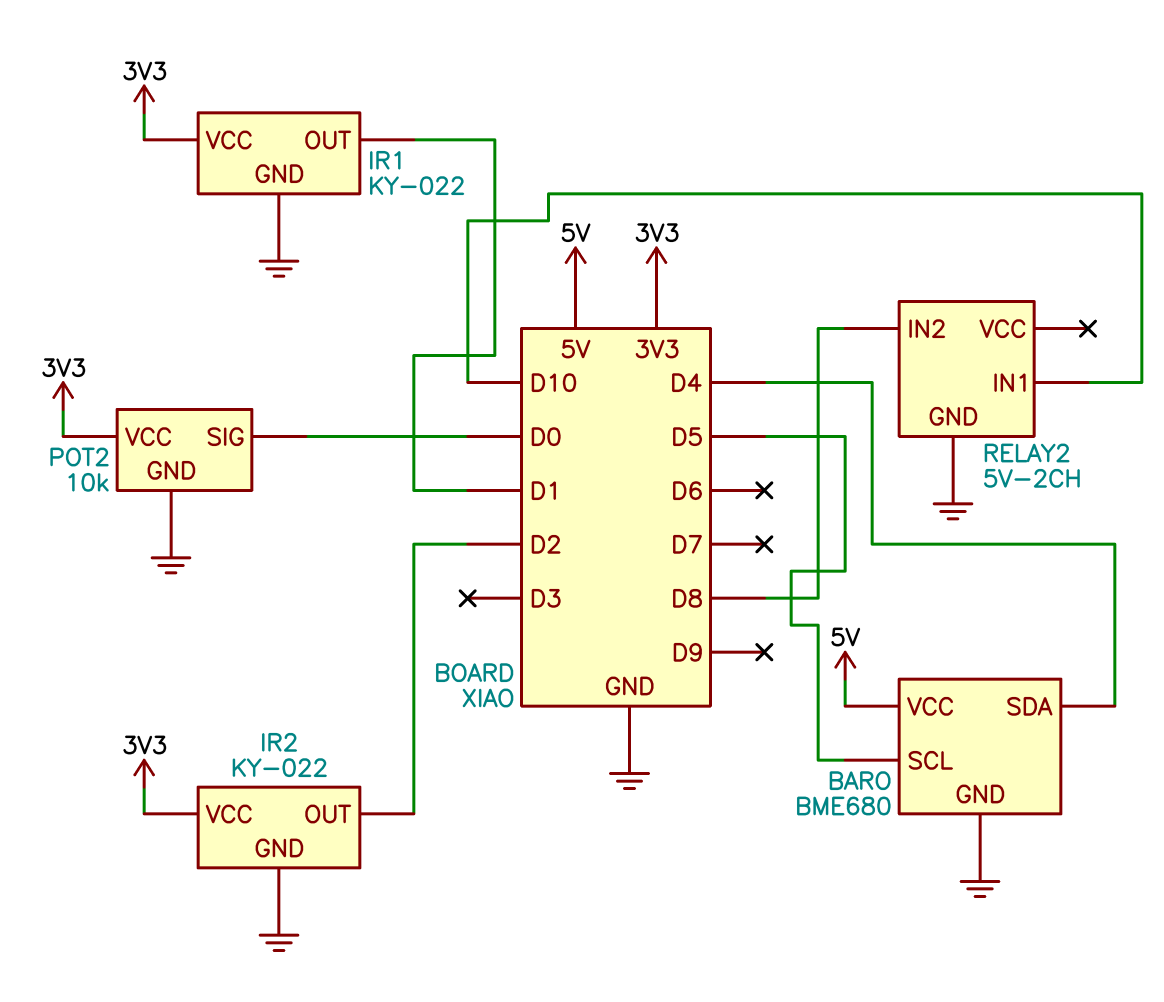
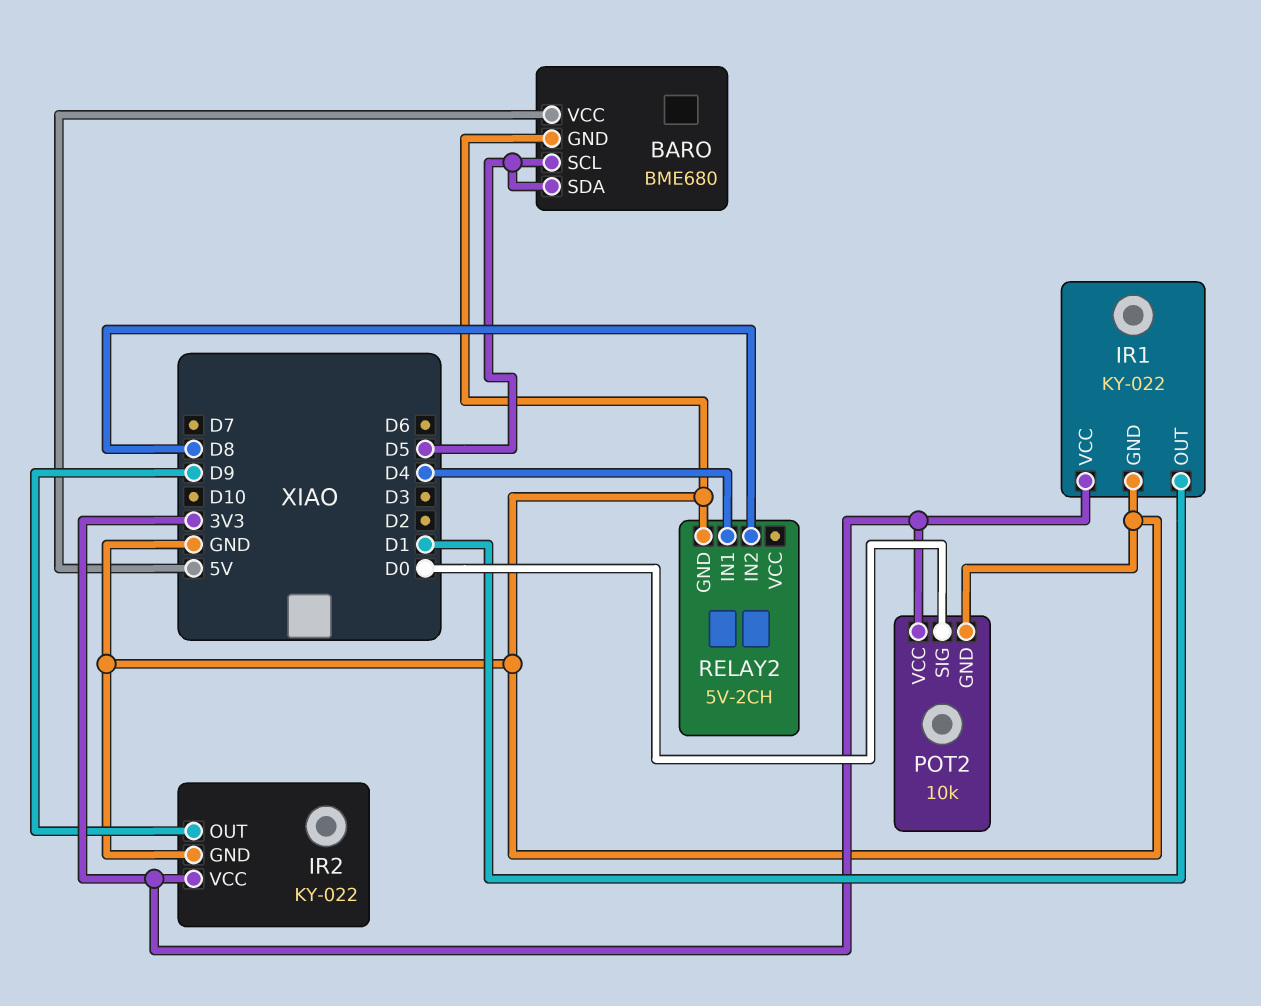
BARO pin SDA: D4 -> D5
IR2 pin OUT: D2 -> D9
RELAY2 pin IN1: D10 -> D4

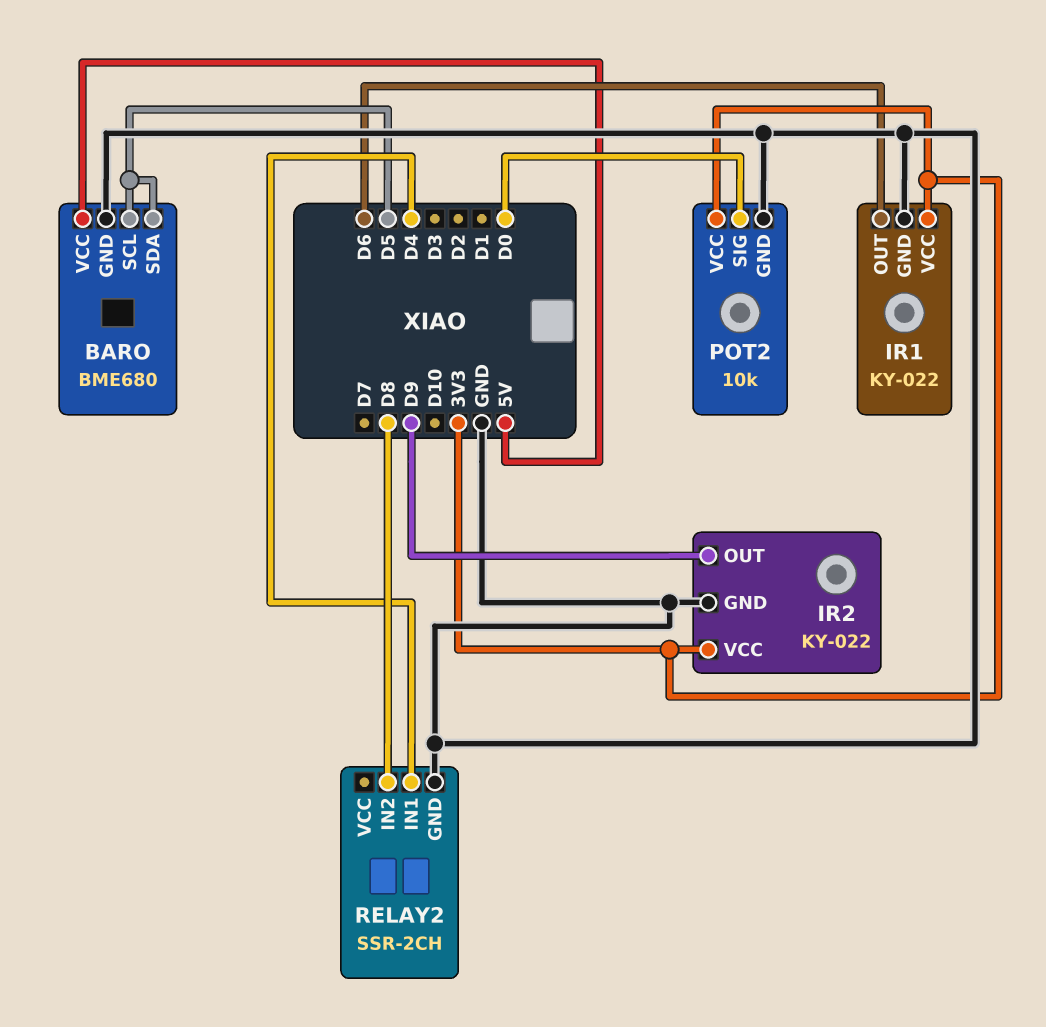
IR1 pin OUT: D1 -> D6
RELAY2: 5V-2CH -> SSR-2CH

